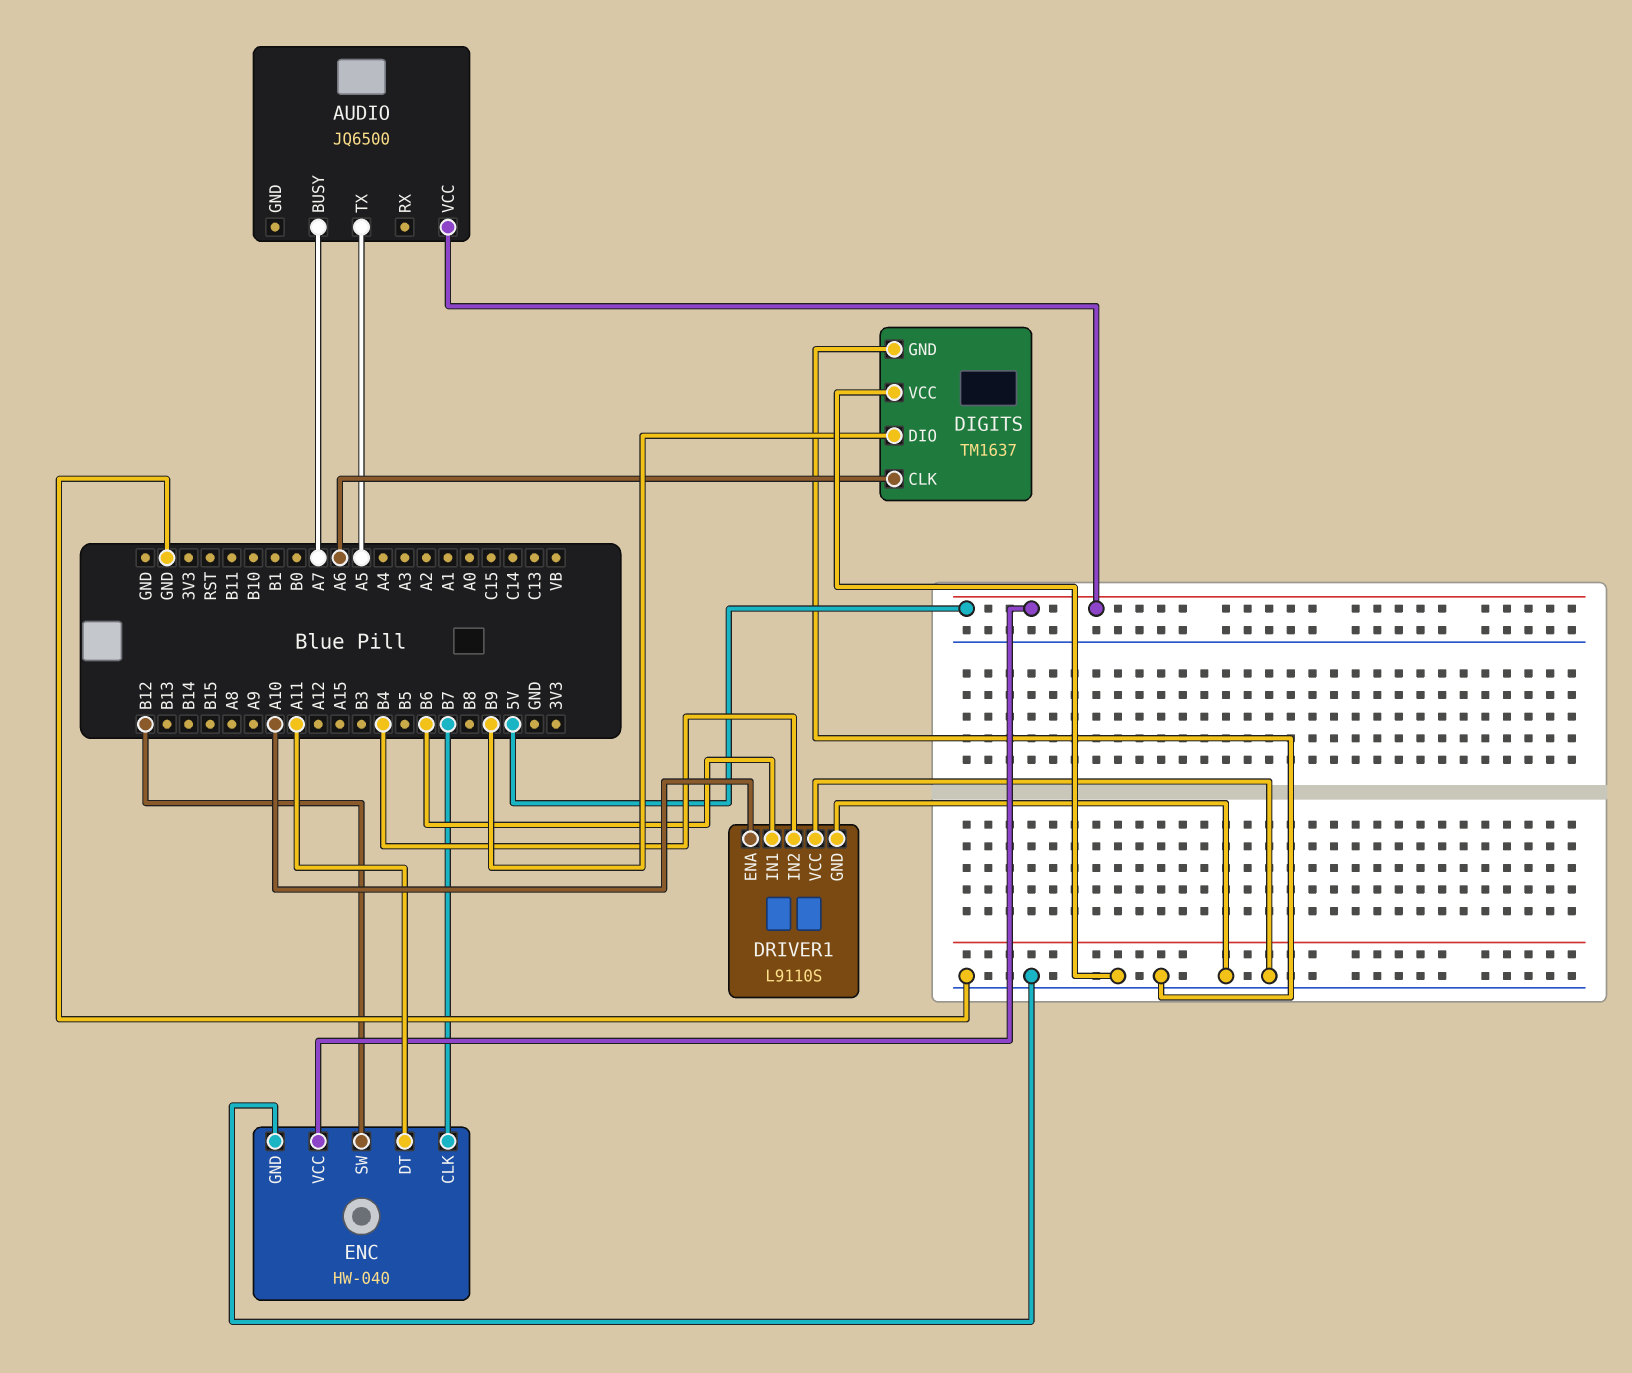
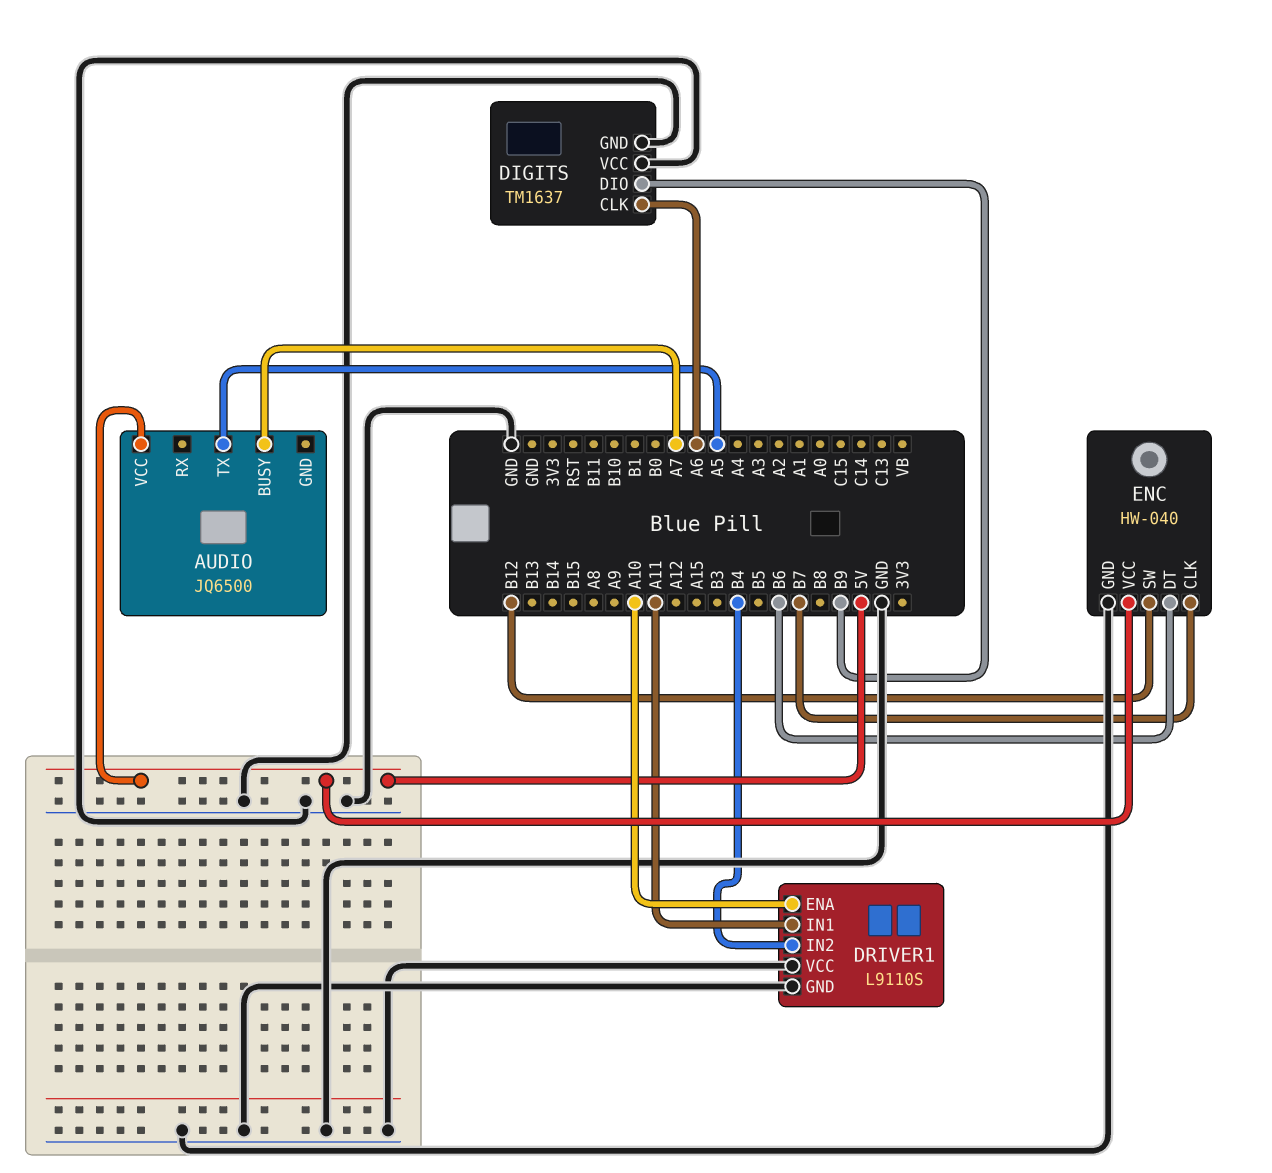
DRIVER1 pin IN1: B6 -> A11
ENC pin DT: A11 -> B6

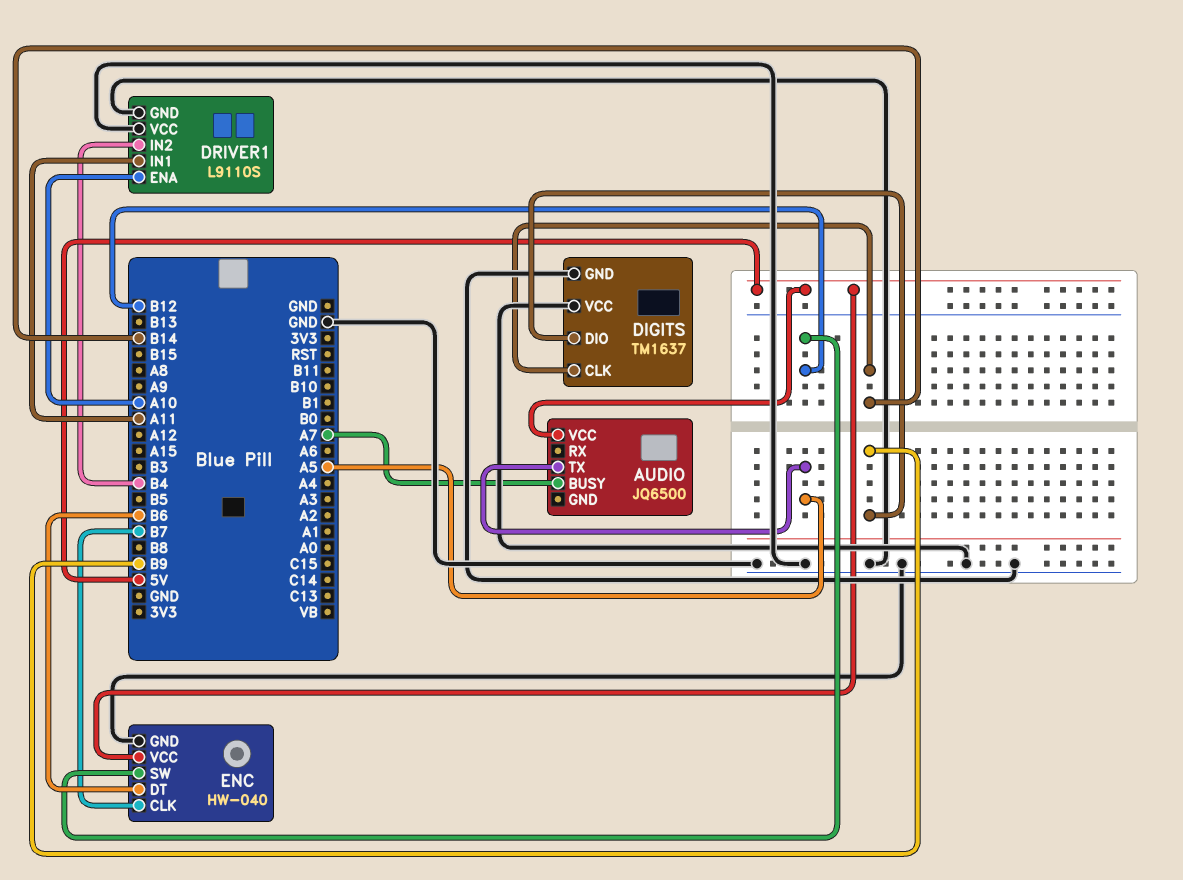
DIGITS pin CLK: A6 -> B14

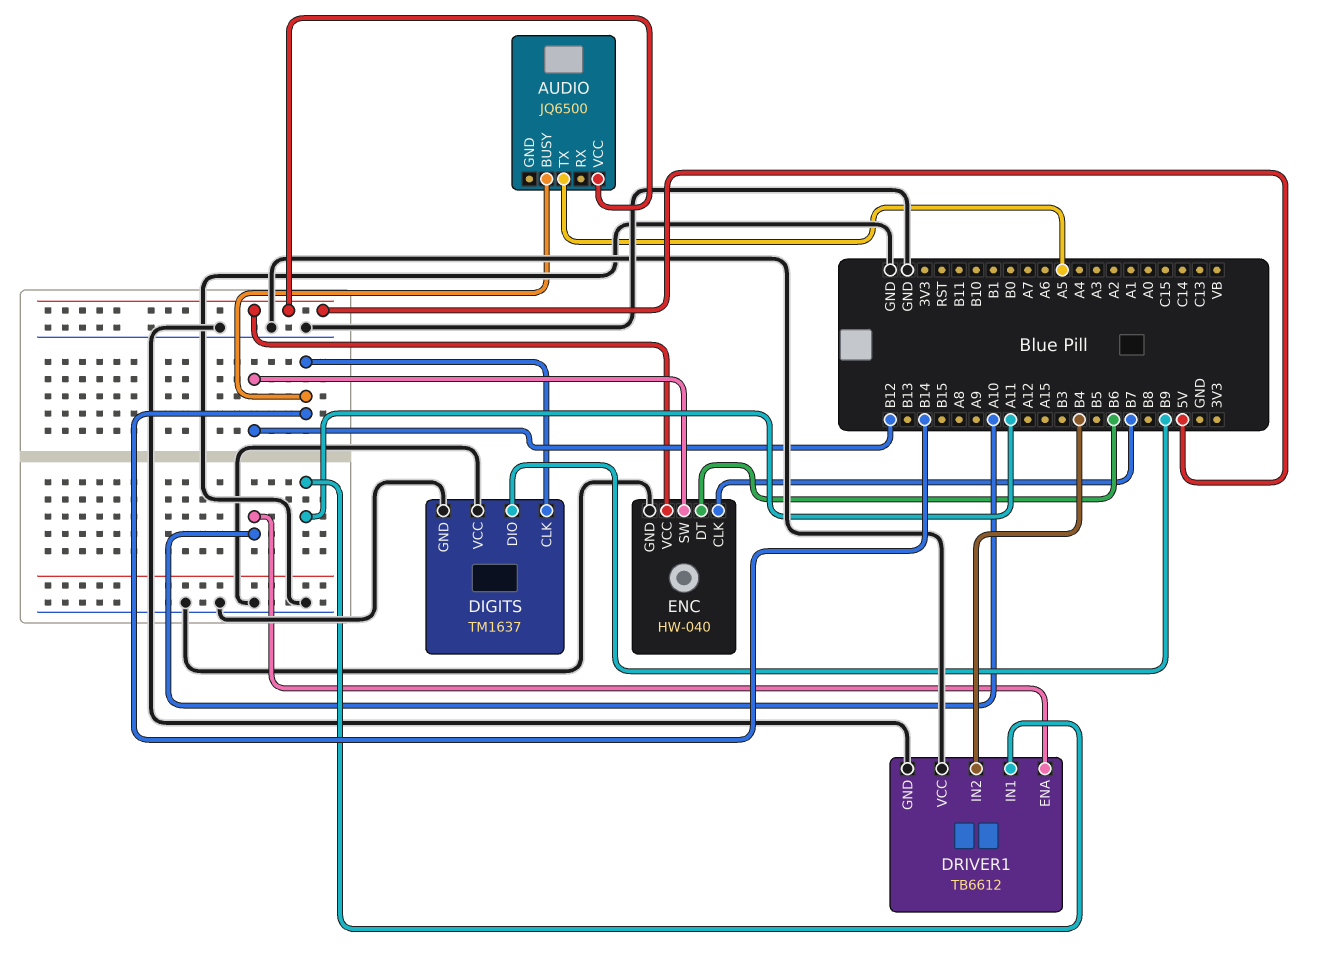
AUDIO pin BUSY: A7 -> B14
DRIVER1: L9110S -> TB6612

